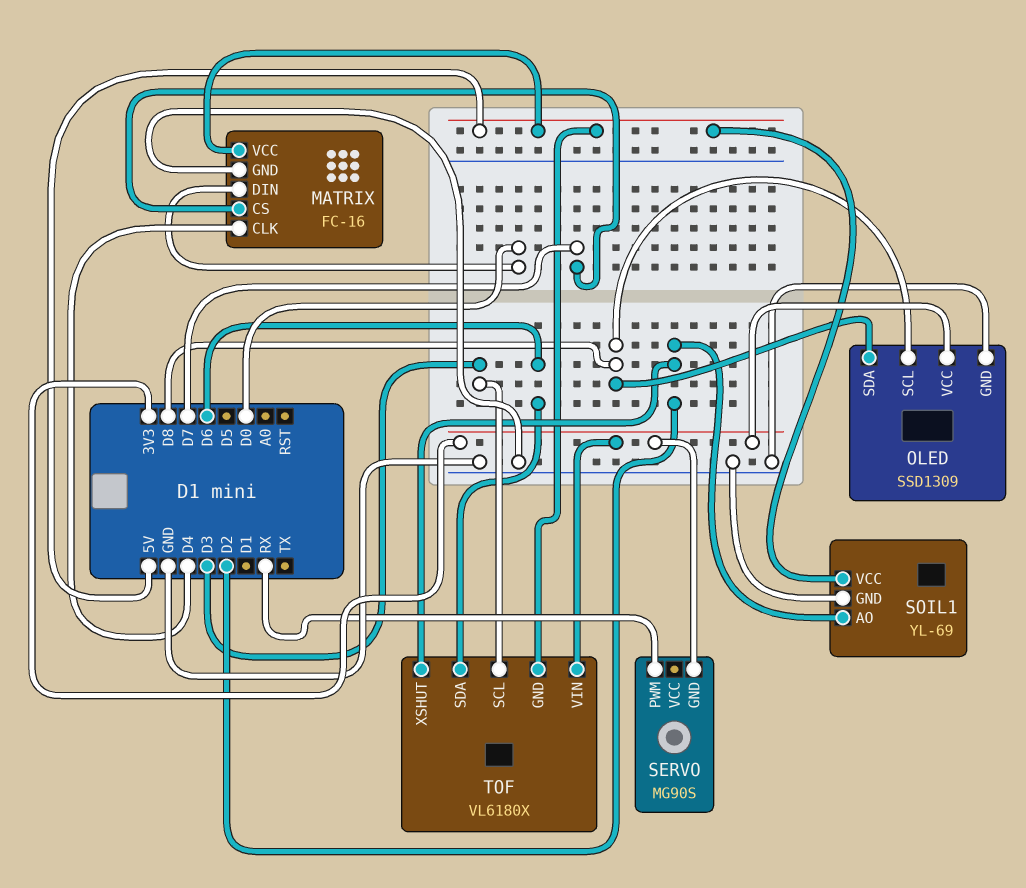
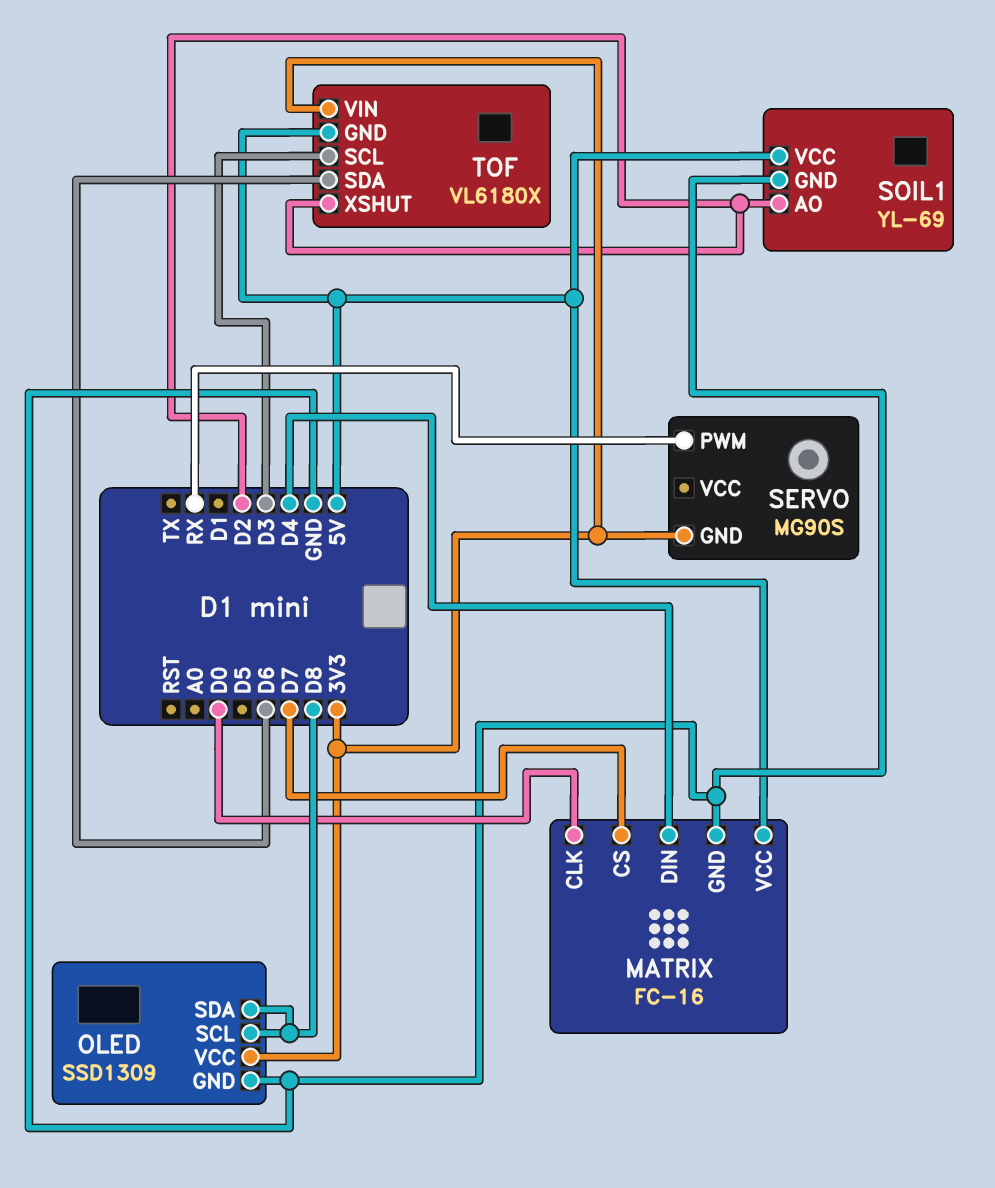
MATRIX pin CLK: D4 -> D0
MATRIX pin DIN: D0 -> D4

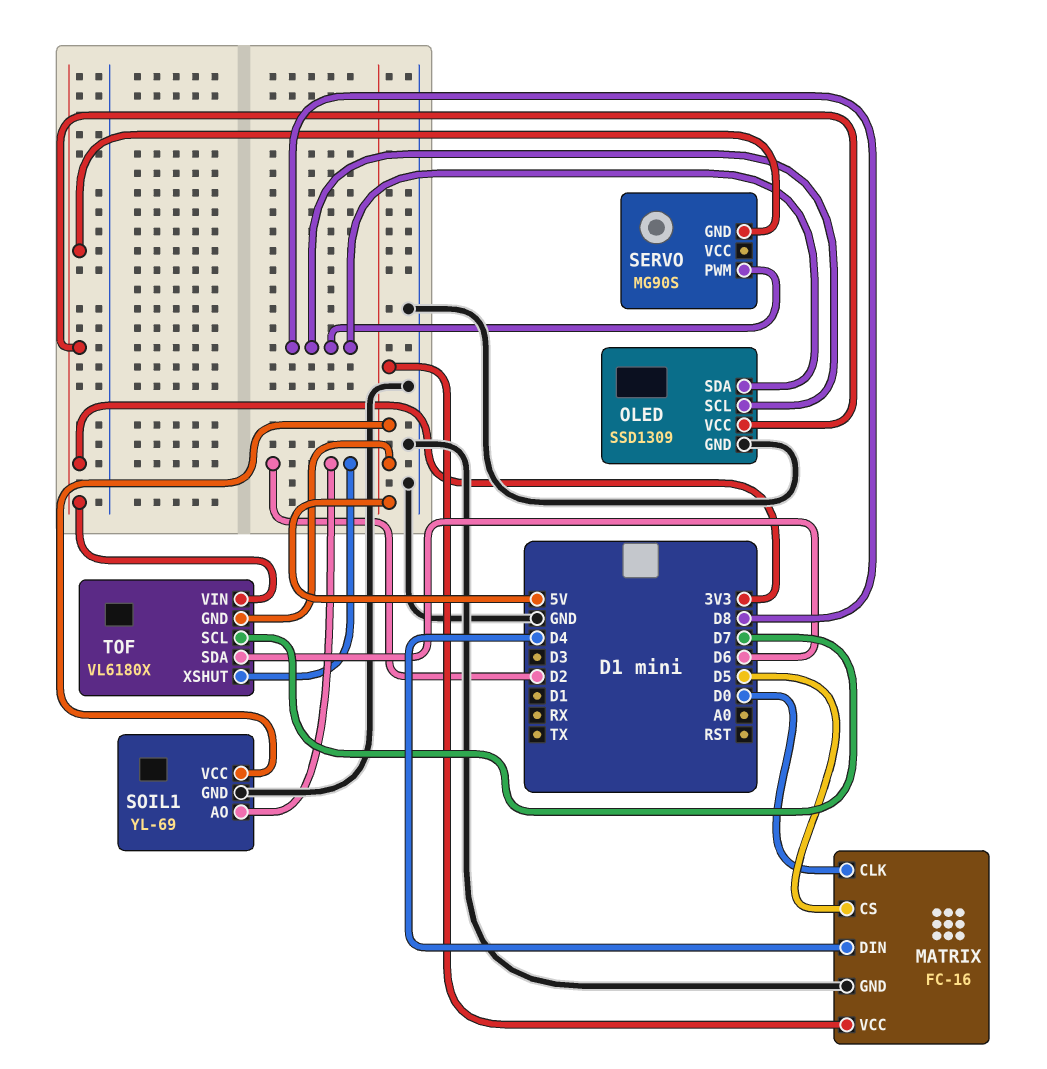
MATRIX pin CS: D7 -> D5
SERVO pin PWM: RX -> D8
TOF pin SCL: D3 -> D7

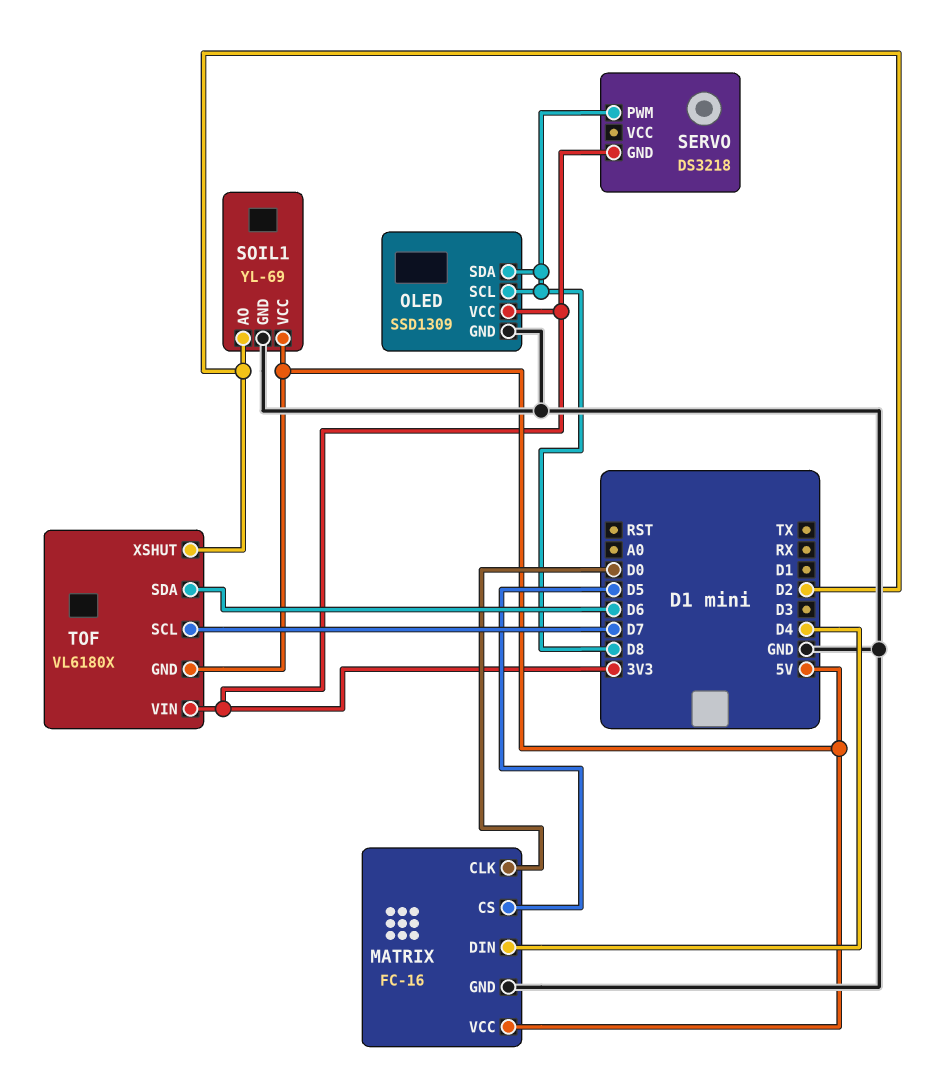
SERVO: MG90S -> DS3218

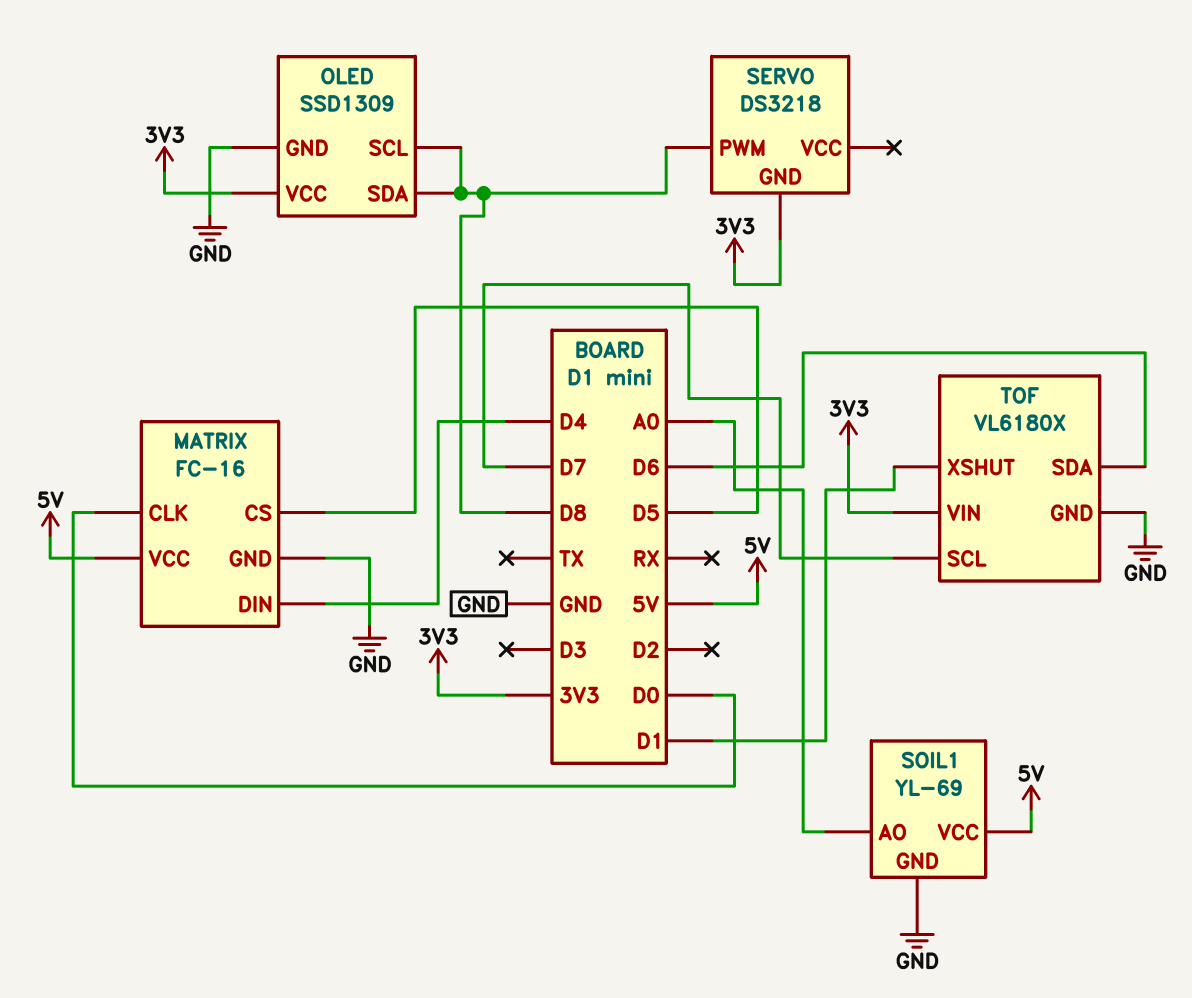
SOIL1 pin AO: D2 -> A0
TOF pin GND: 5V -> GND
TOF pin XSHUT: D2 -> D1

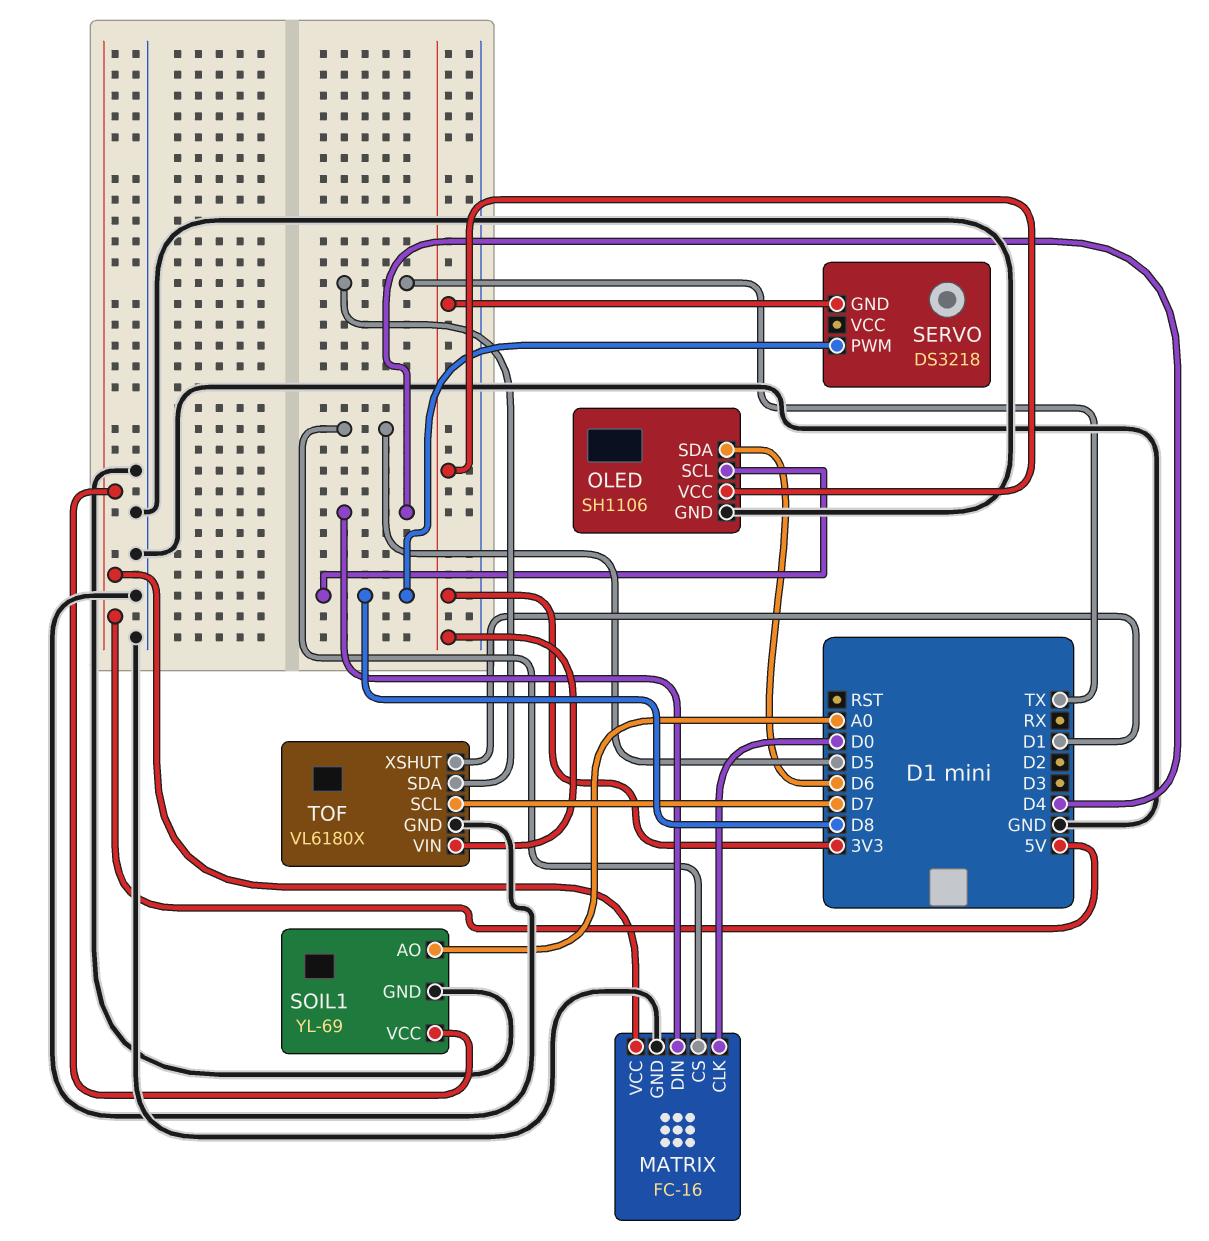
OLED: SSD1309 -> SH1106
OLED pin SDA: D8 -> D6
TOF pin SDA: D6 -> TX

